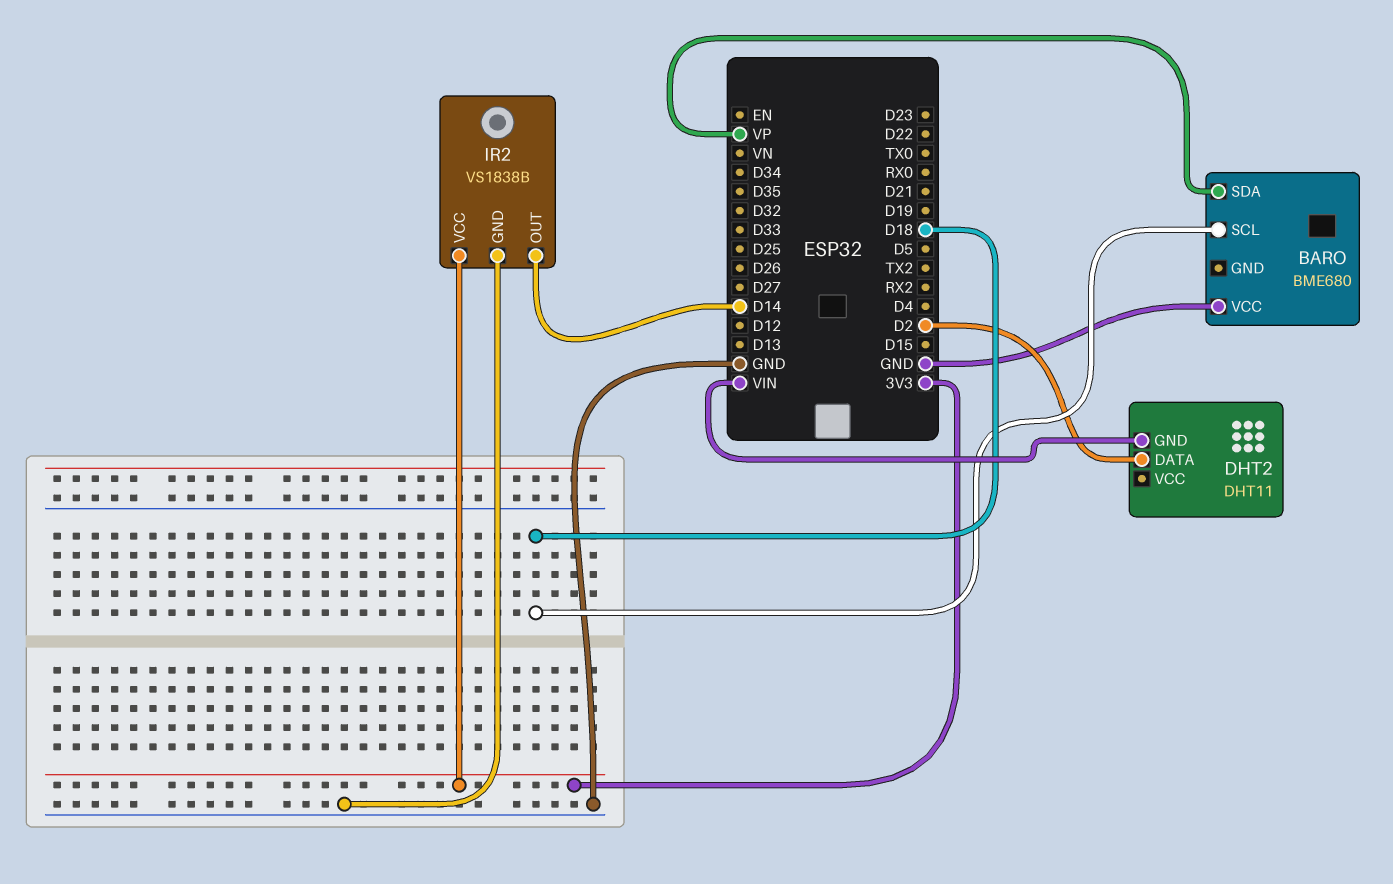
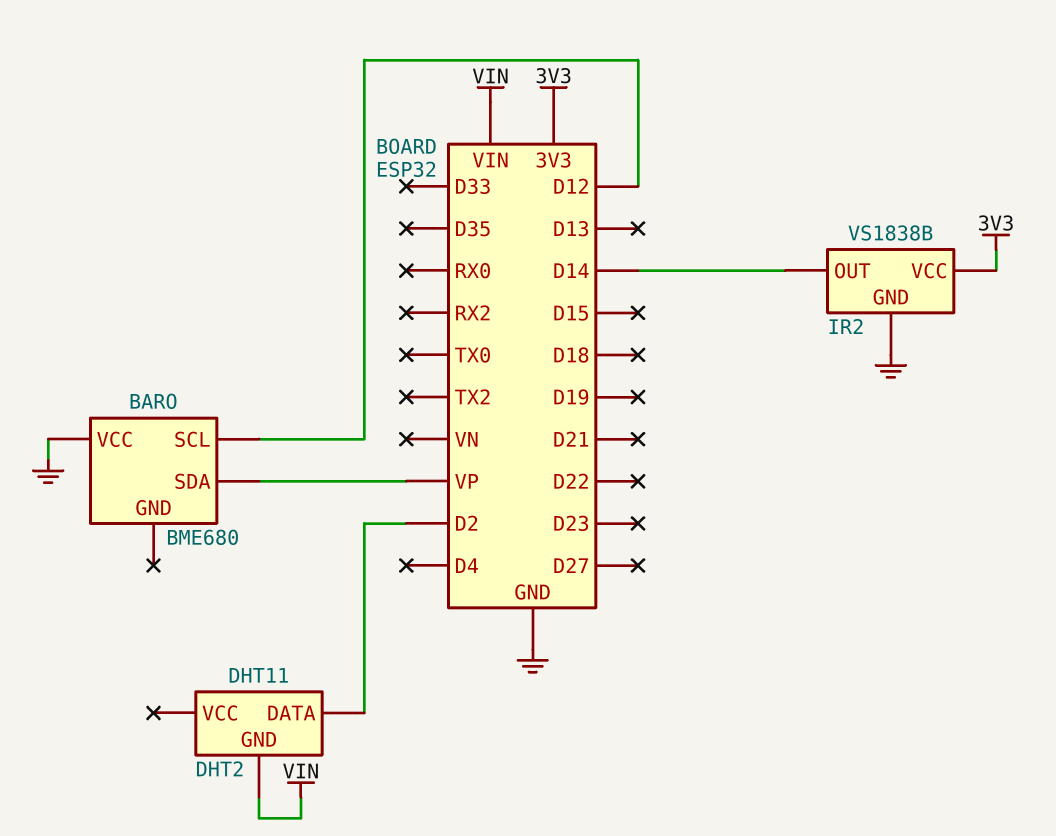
BARO pin SCL: D18 -> D12

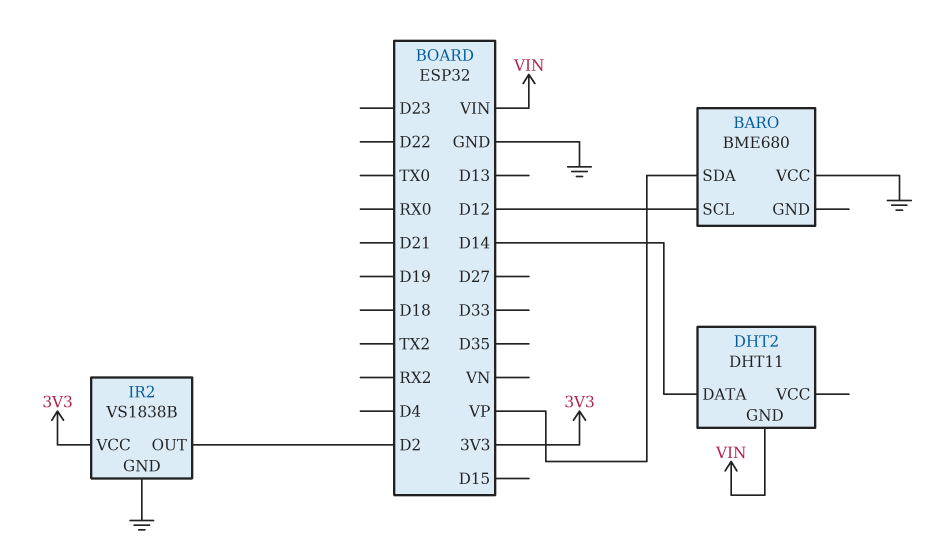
DHT2 pin DATA: D2 -> D14
IR2 pin OUT: D14 -> D2

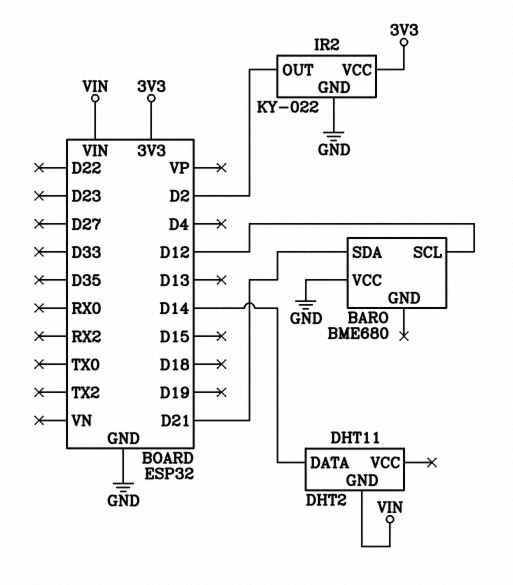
BARO pin SDA: VP -> D21
IR2: VS1838B -> KY-022

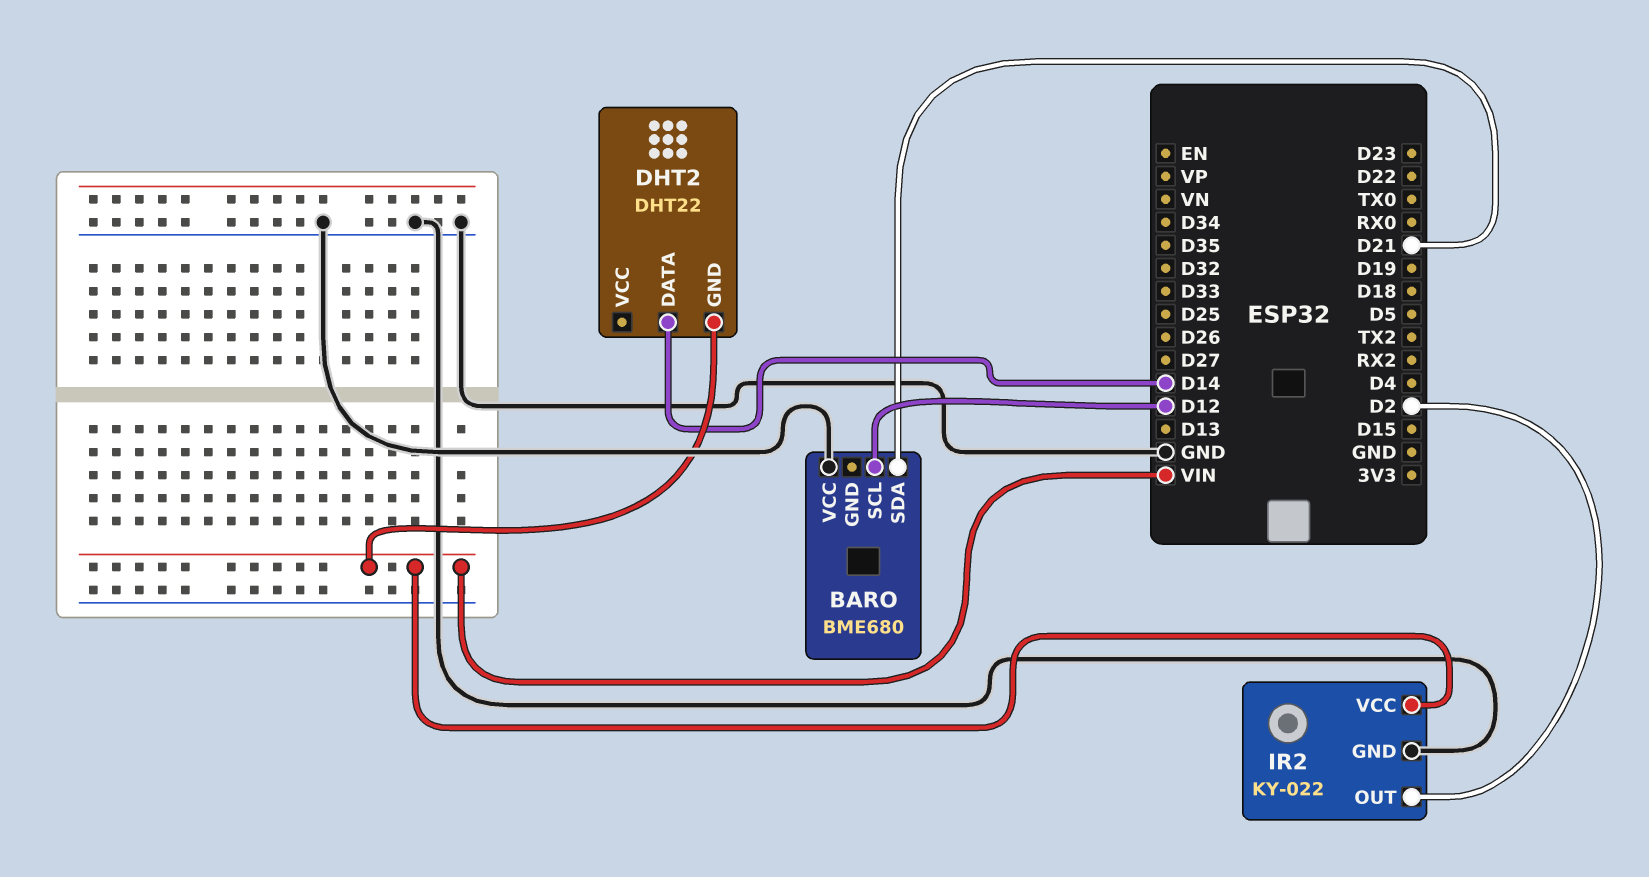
DHT2: DHT11 -> DHT22
IR2 pin VCC: 3V3 -> VIN

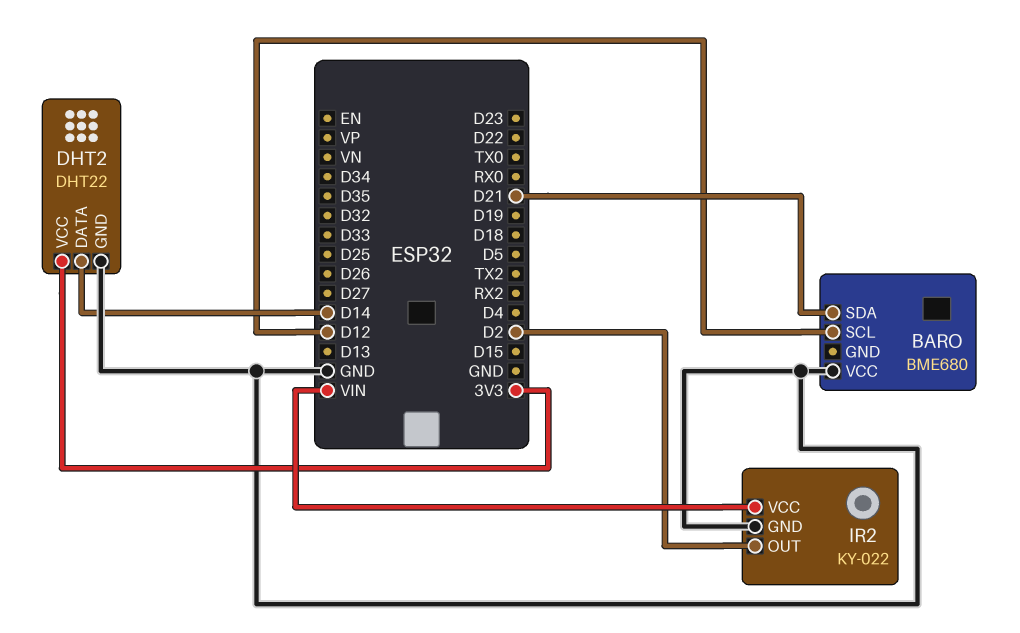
DHT2 pin GND: VIN -> GND
DHT2 pin VCC: none -> 3V3

